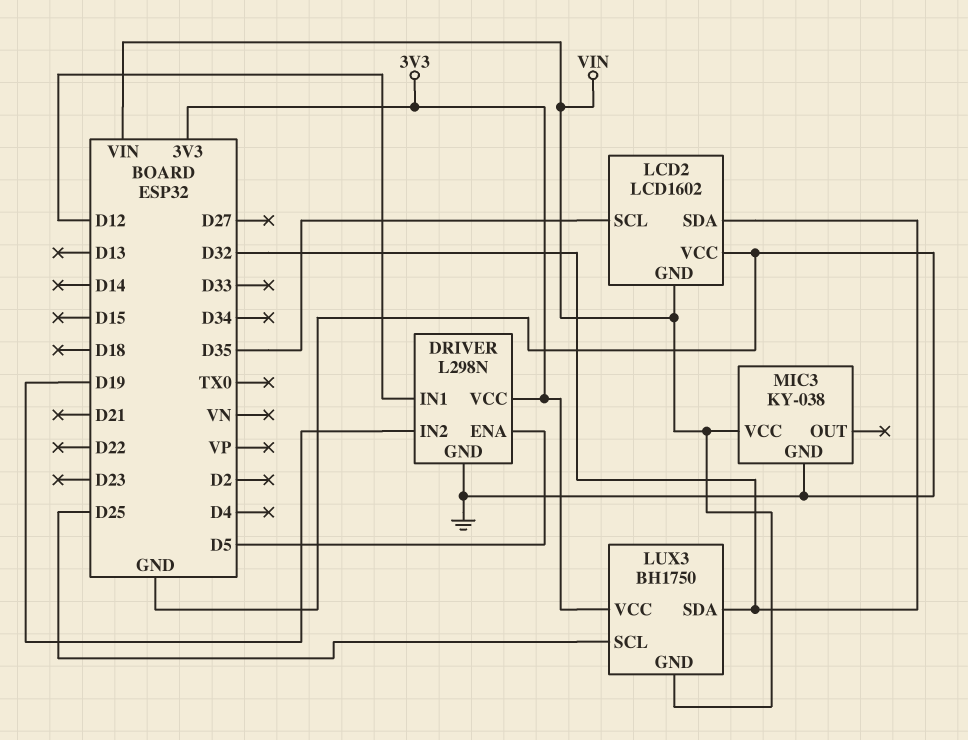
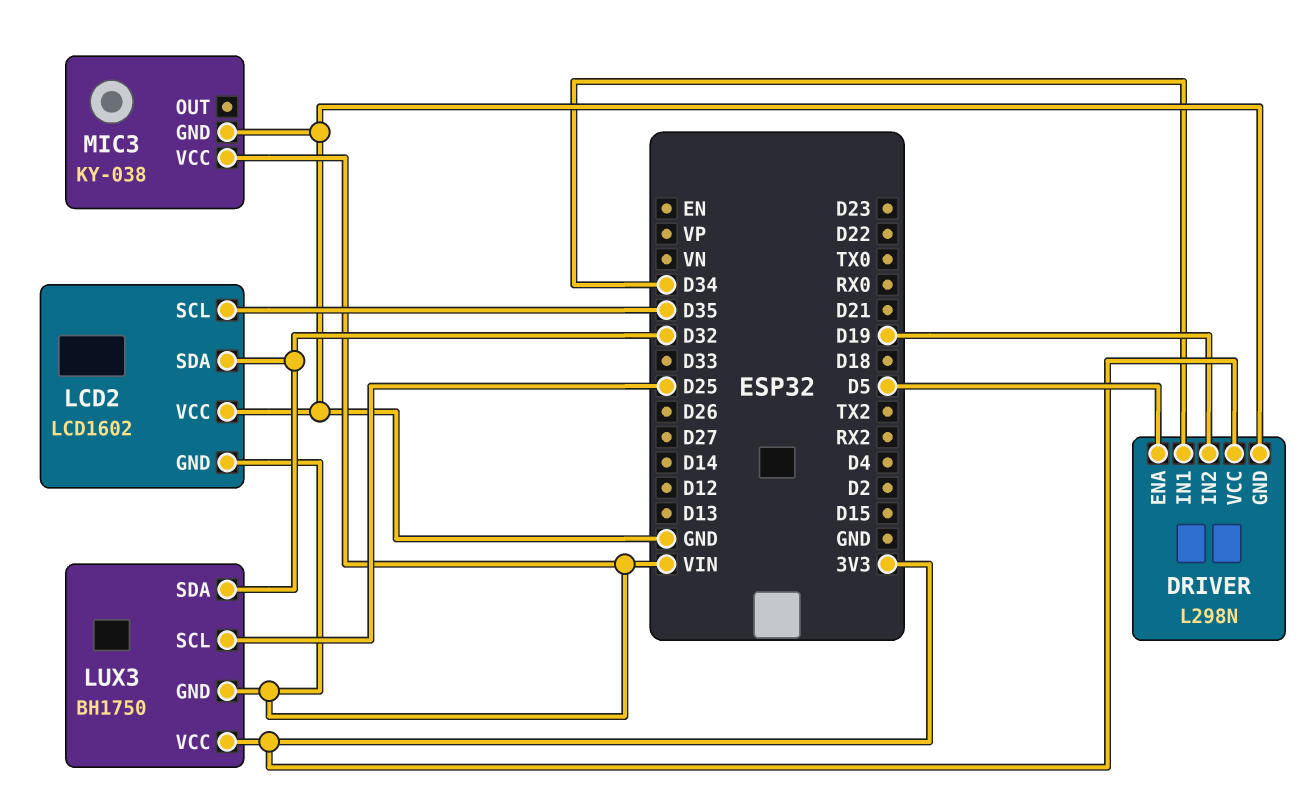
DRIVER pin IN1: D12 -> D34

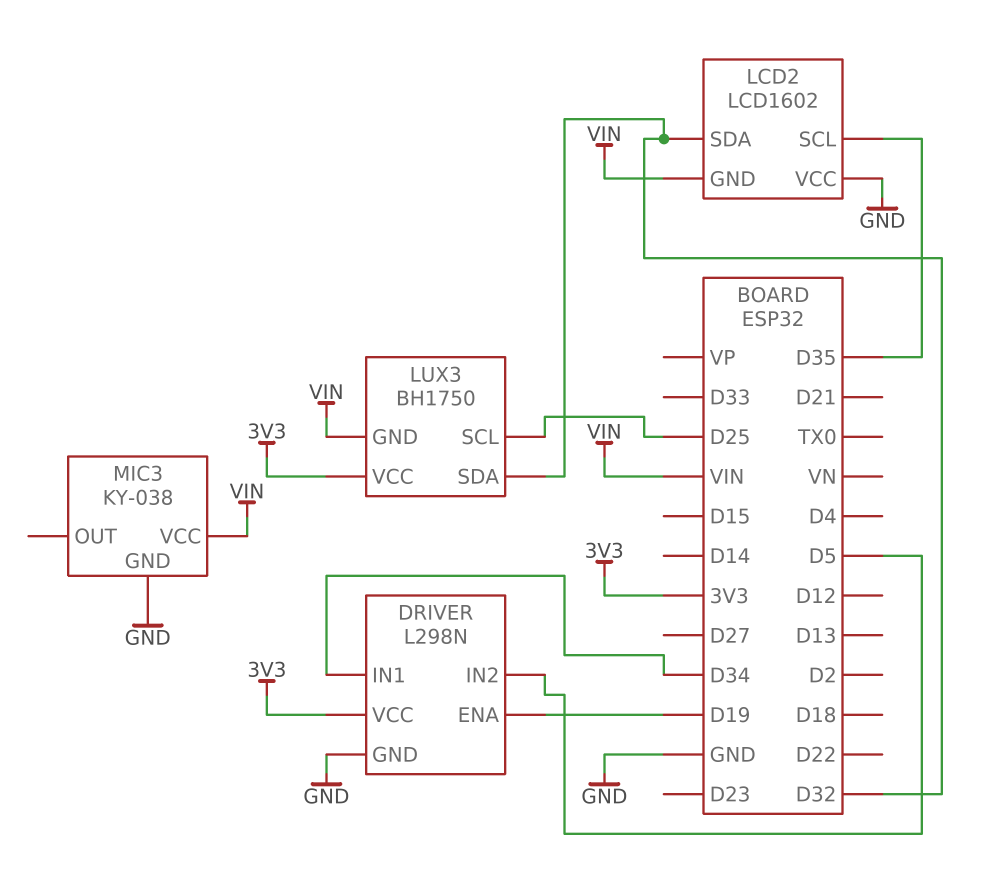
DRIVER pin ENA: D5 -> D19
DRIVER pin IN2: D19 -> D5

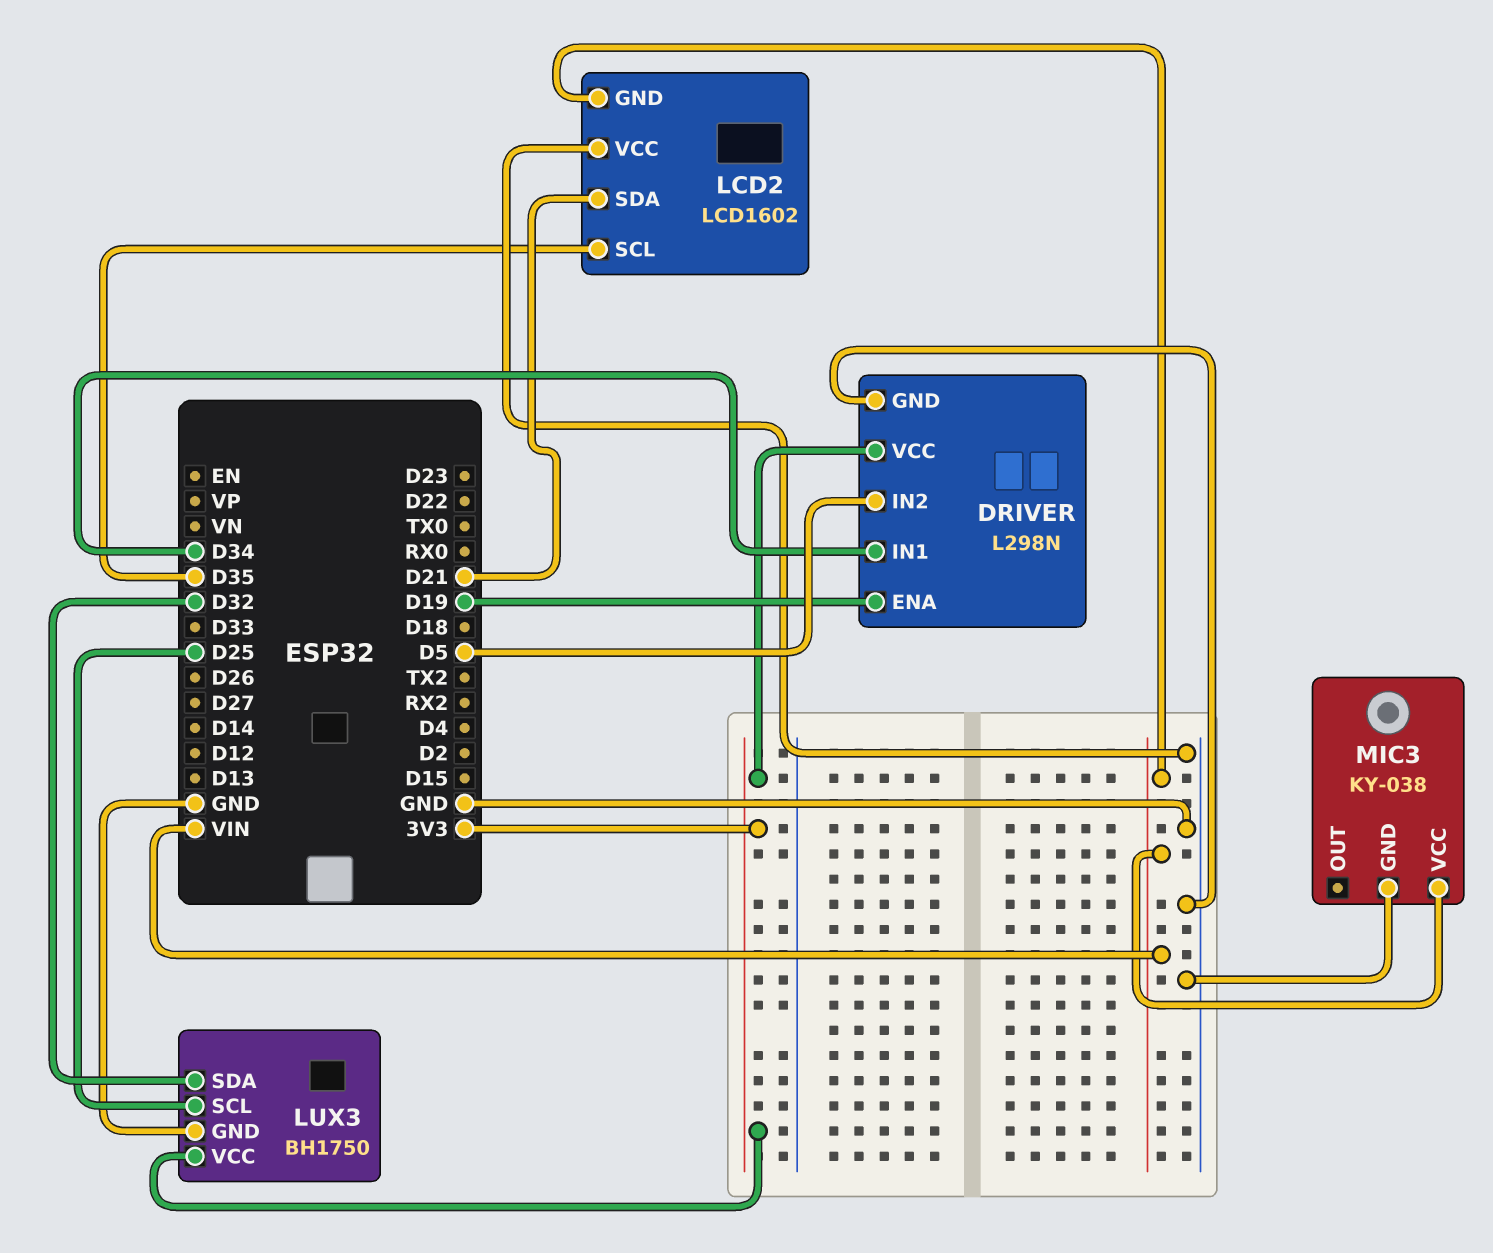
LCD2 pin SDA: D32 -> D21
LUX3 pin GND: VIN -> GND

